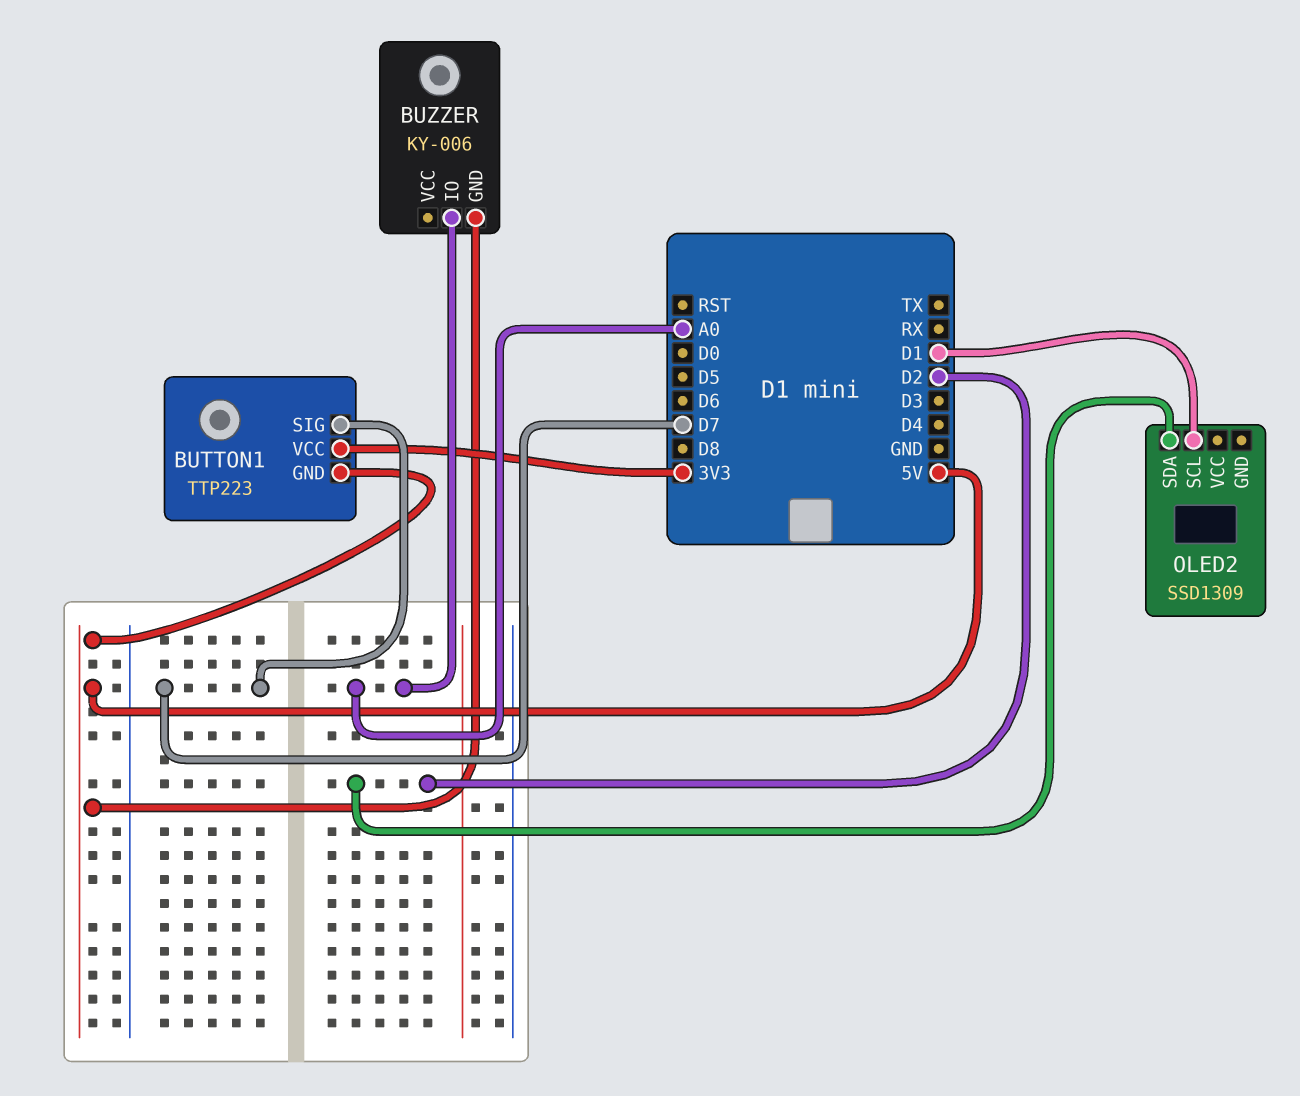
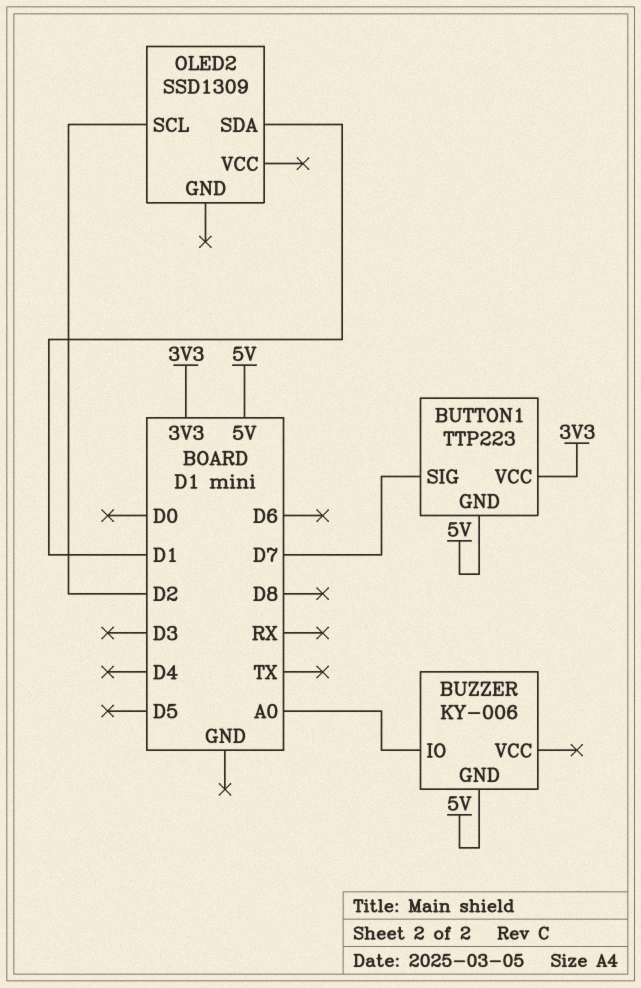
OLED2 pin SCL: D1 -> D2
OLED2 pin SDA: D2 -> D1

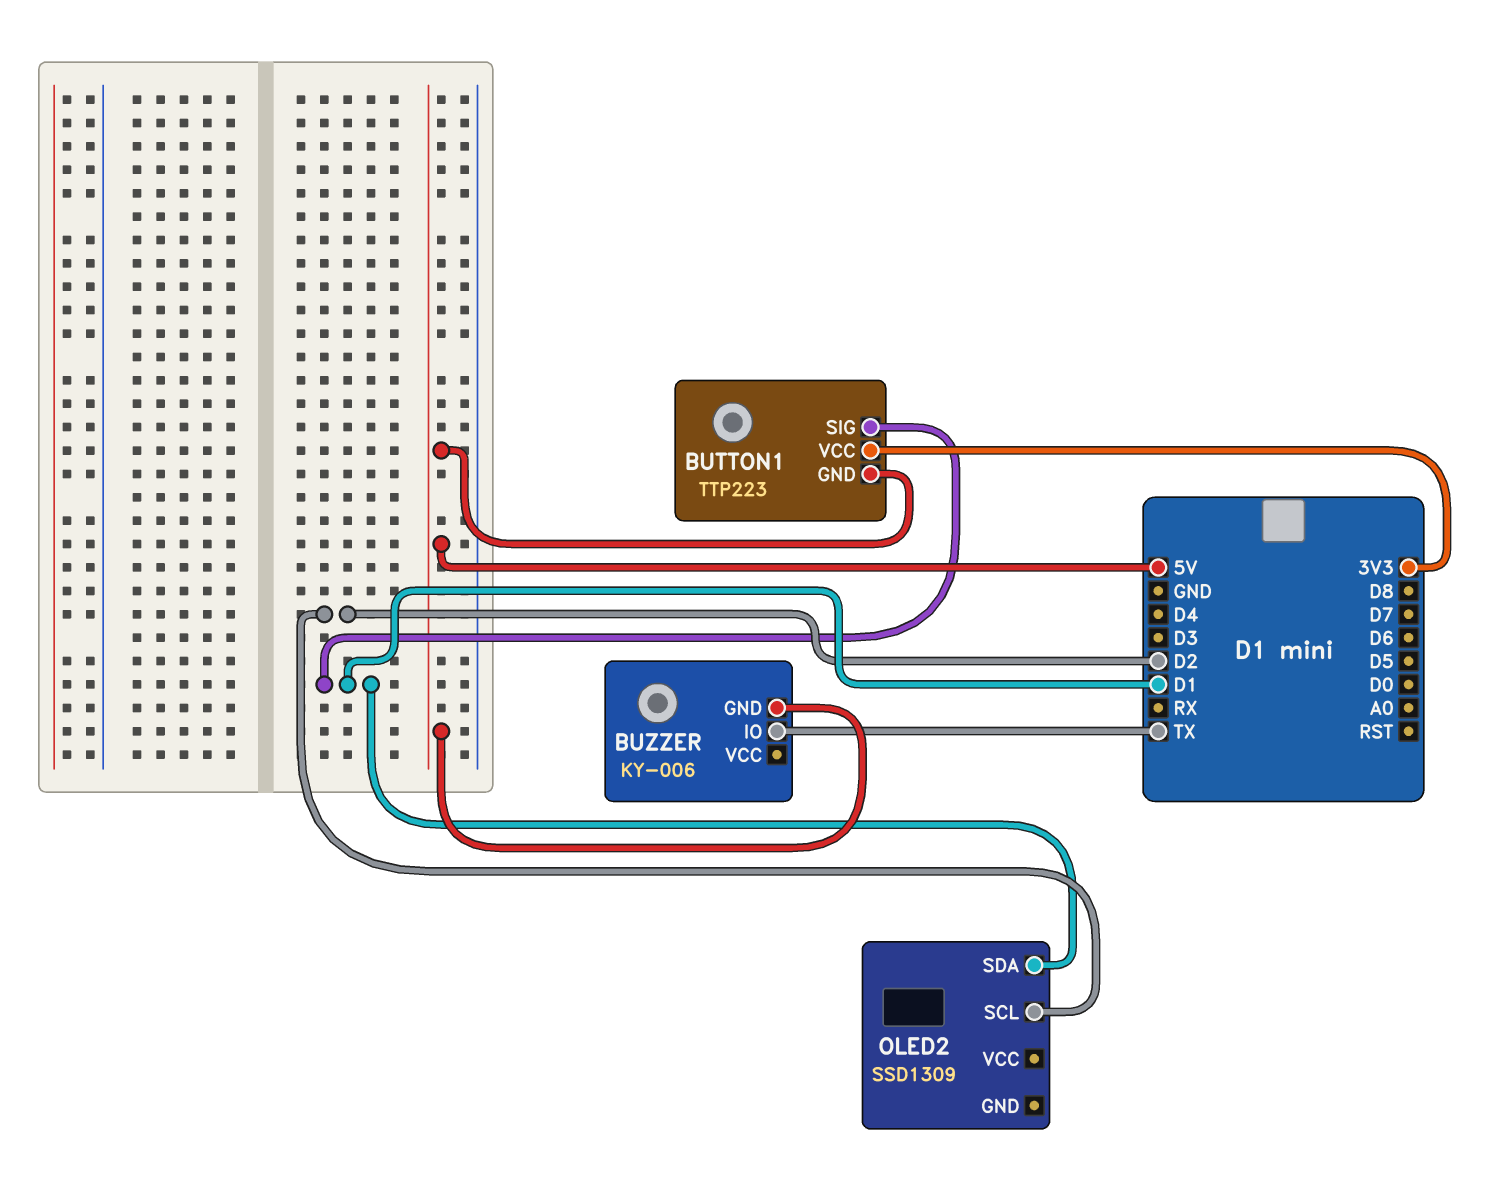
BUTTON1 pin SIG: D7 -> D1
BUZZER pin IO: A0 -> TX

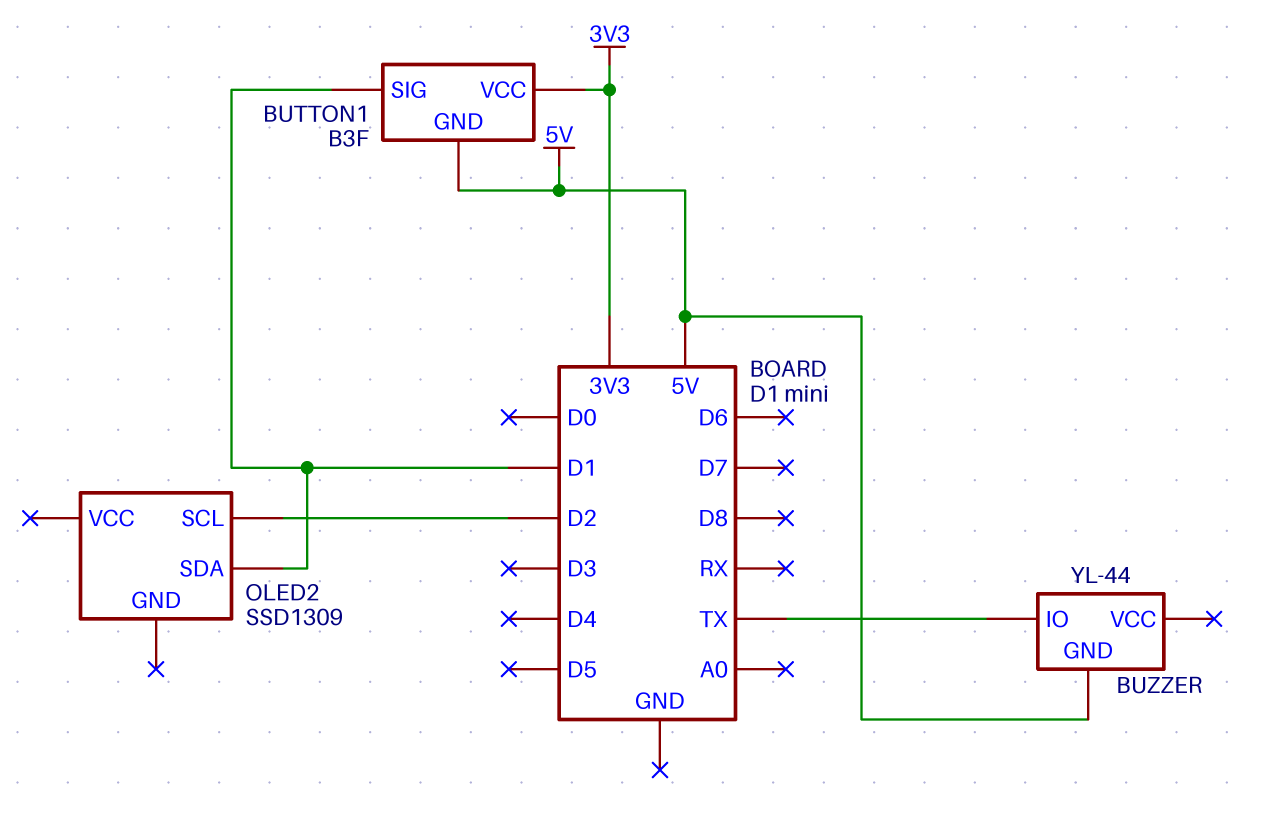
BUTTON1: TTP223 -> B3F
BUZZER: KY-006 -> YL-44

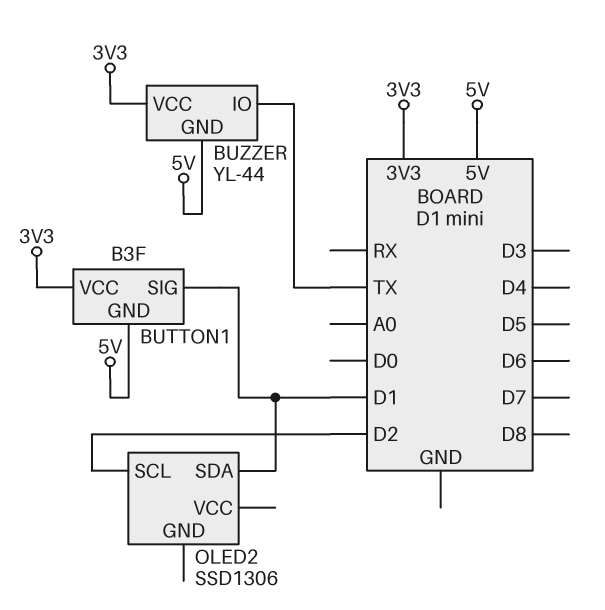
BUZZER pin VCC: none -> 3V3
OLED2: SSD1309 -> SSD1306

